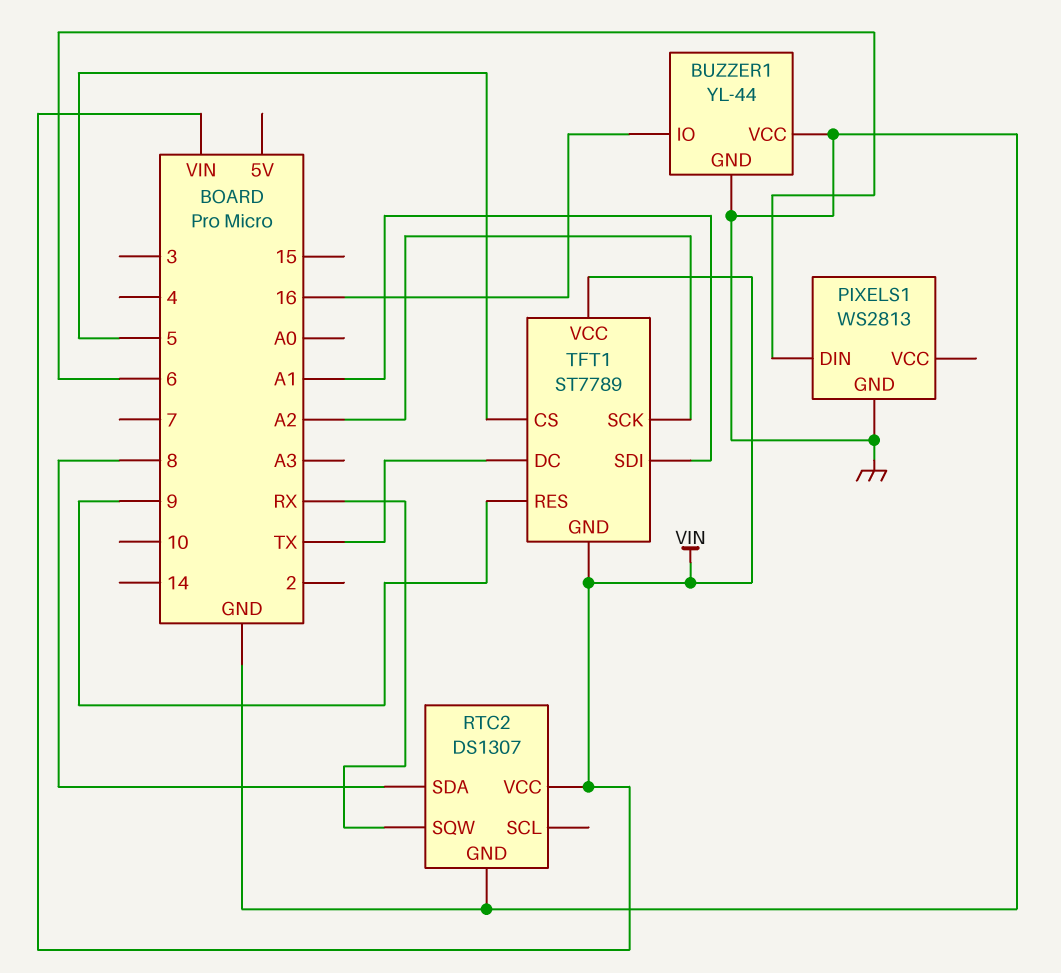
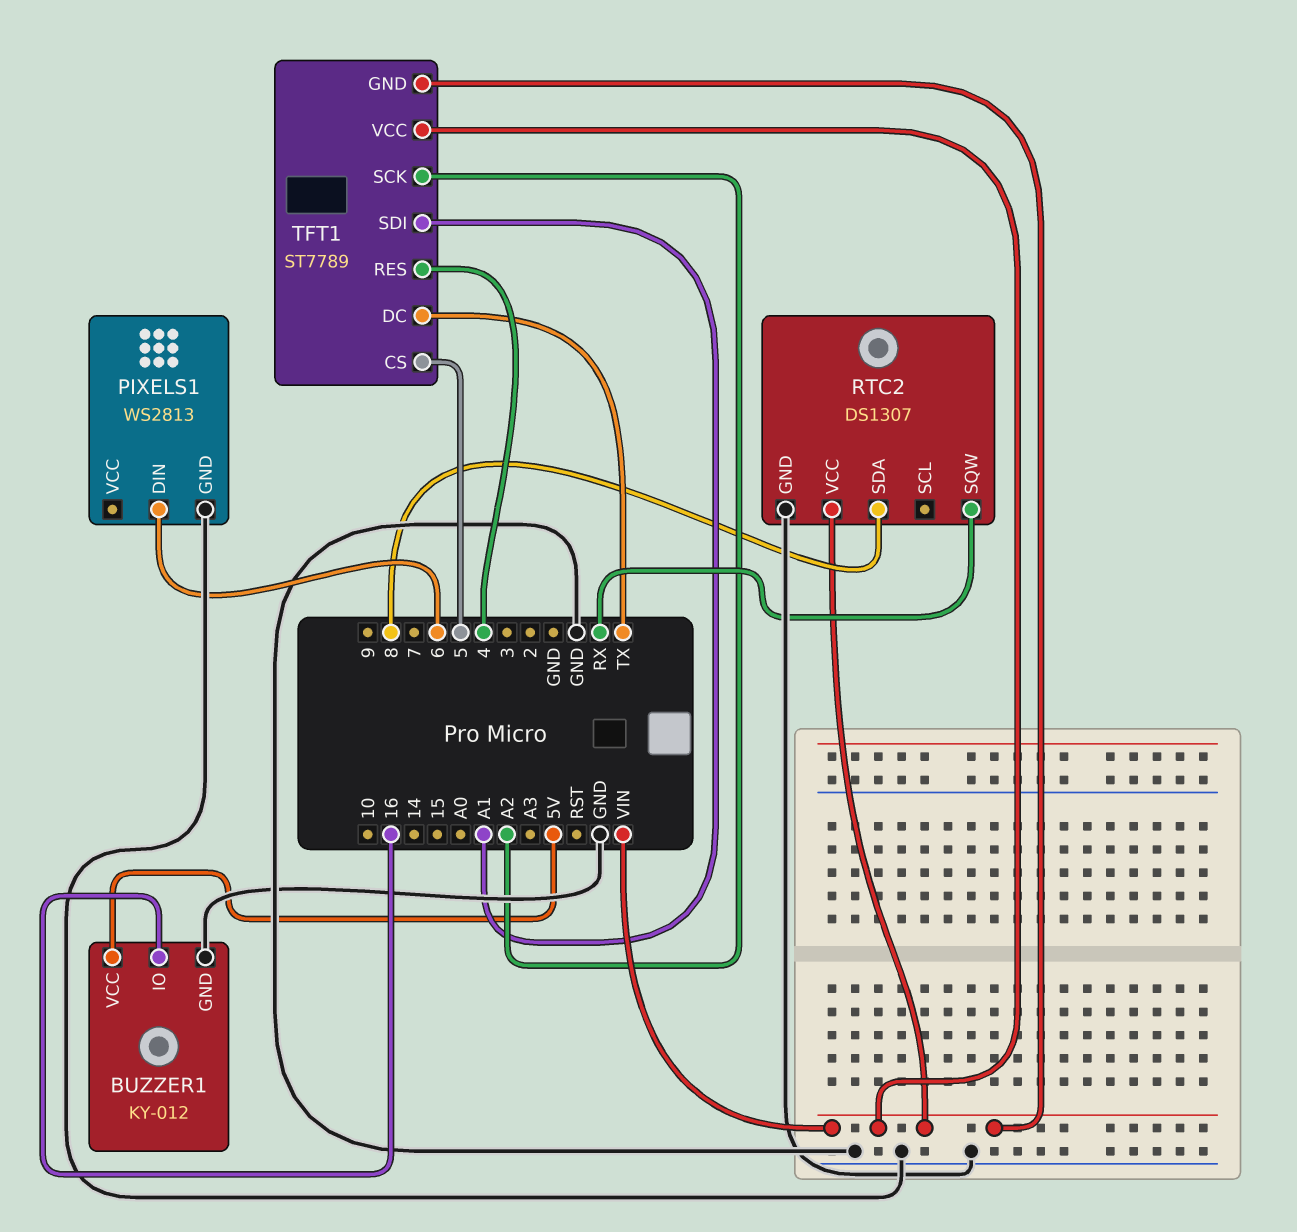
BUZZER1: YL-44 -> KY-012
BUZZER1 pin VCC: GND -> 5V
TFT1 pin RES: 9 -> 4

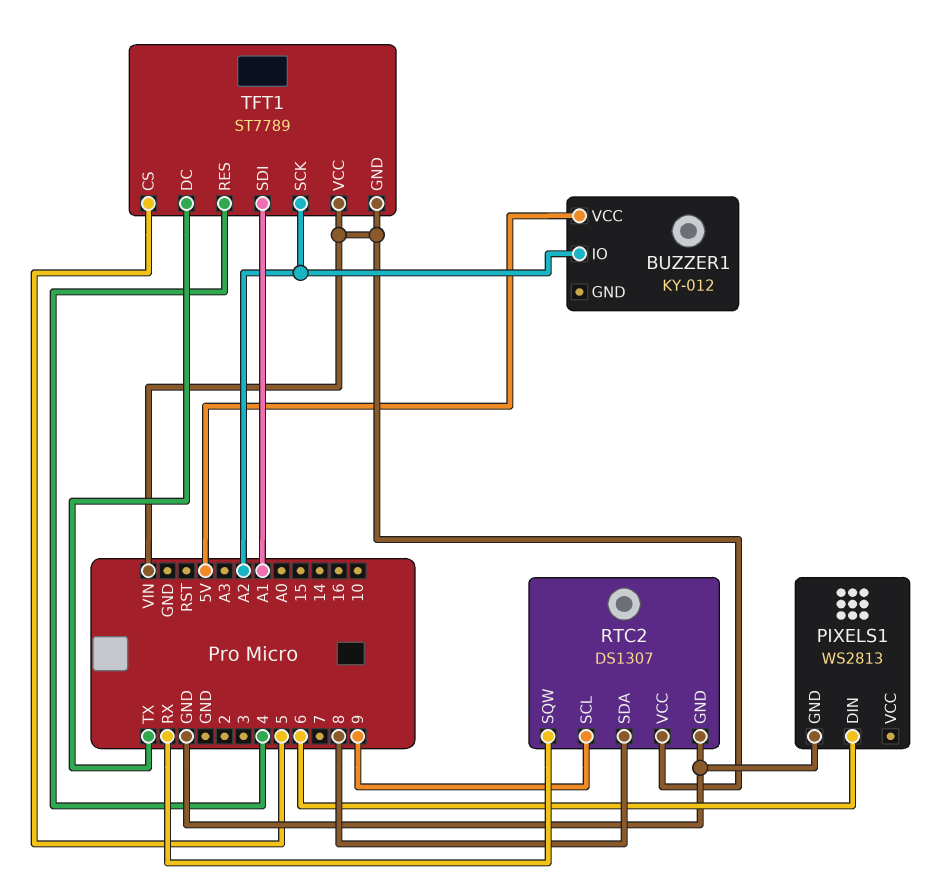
BUZZER1 pin GND: GND -> none
BUZZER1 pin IO: 16 -> A2
RTC2 pin SCL: none -> 9

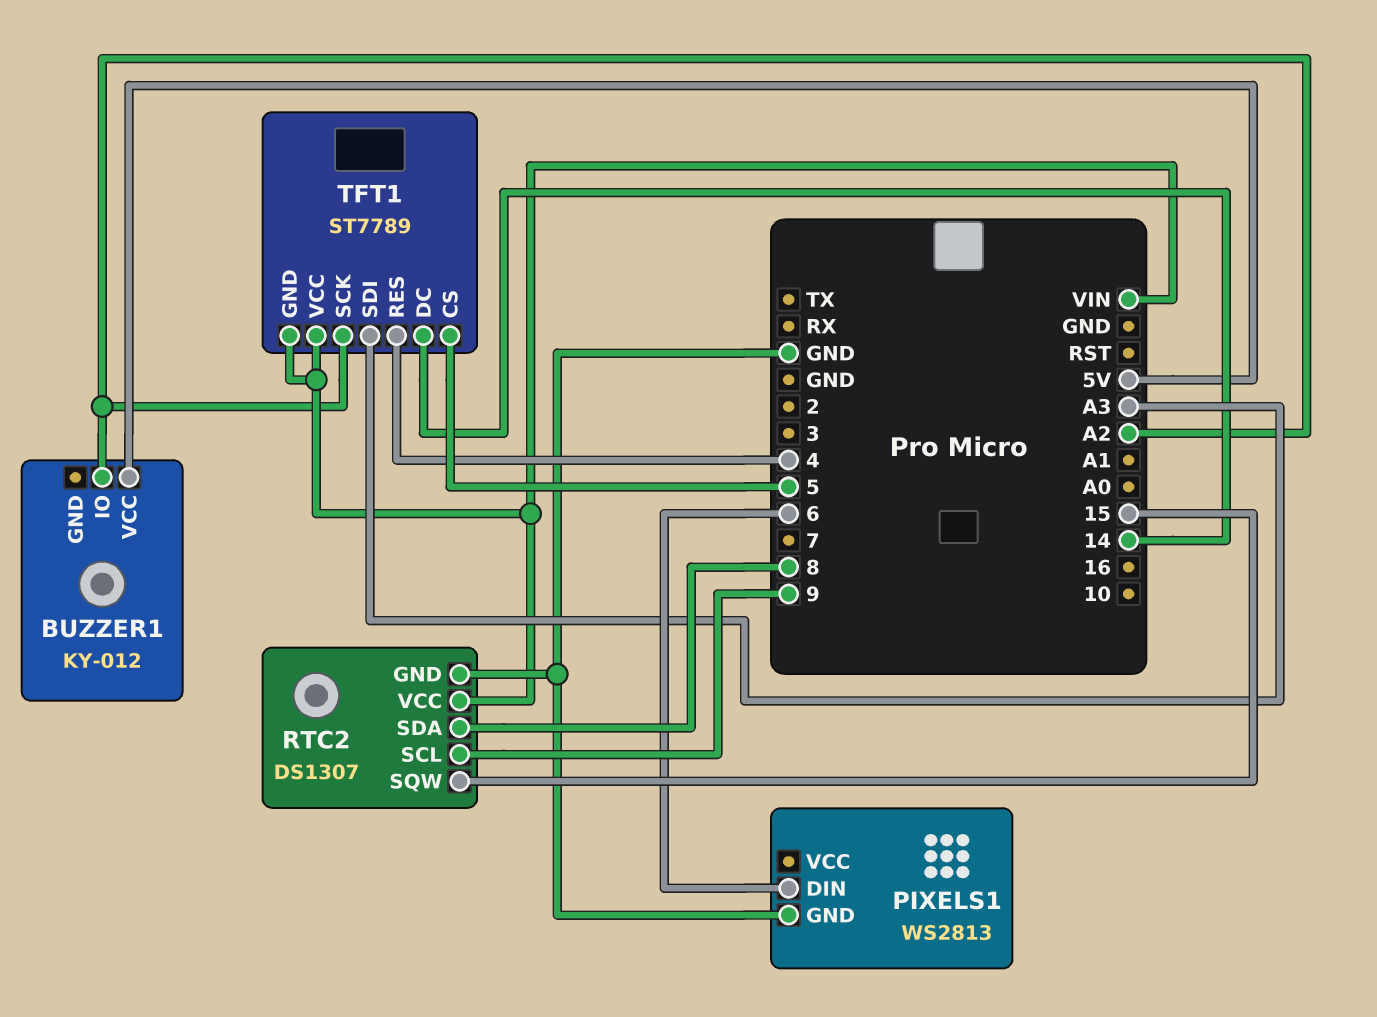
RTC2 pin SQW: RX -> 15
TFT1 pin DC: TX -> 14
TFT1 pin SDI: A1 -> A3

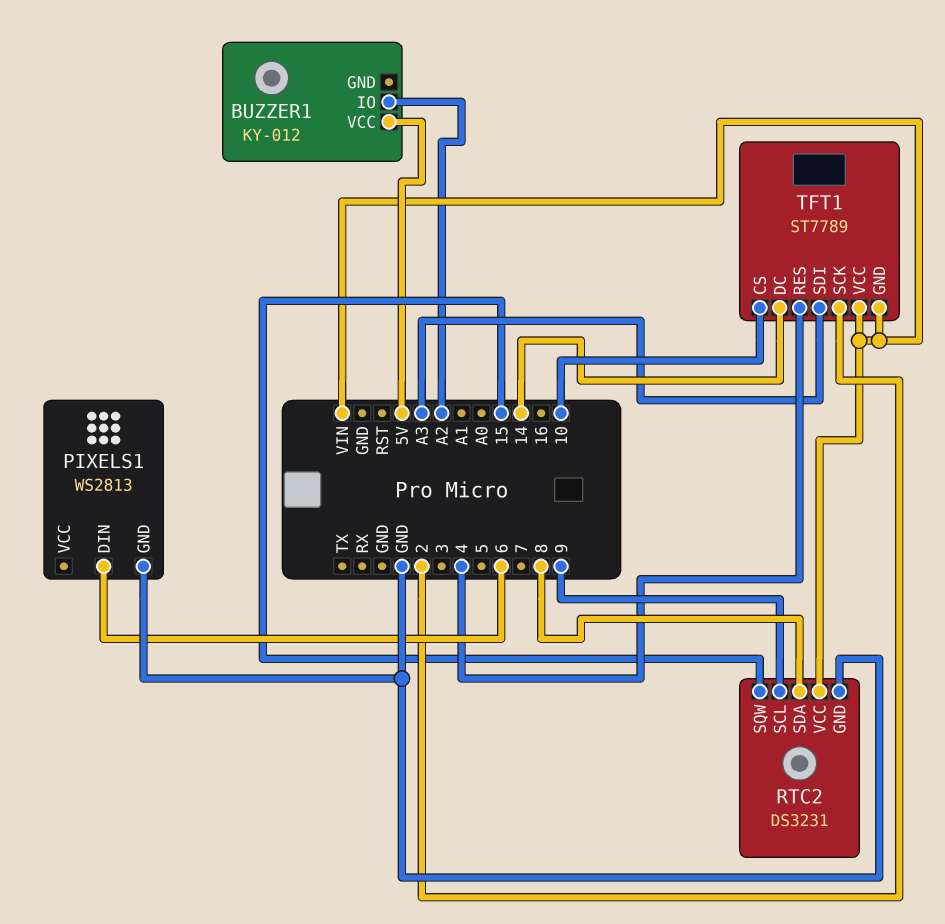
RTC2: DS1307 -> DS3231
TFT1 pin CS: 5 -> 10
TFT1 pin SCK: A2 -> 2

